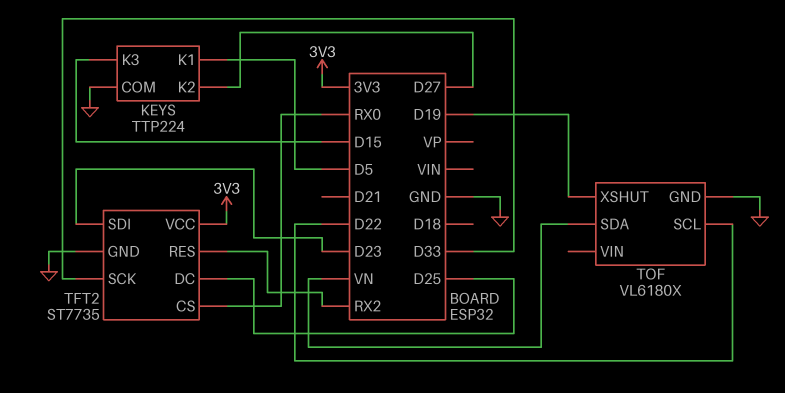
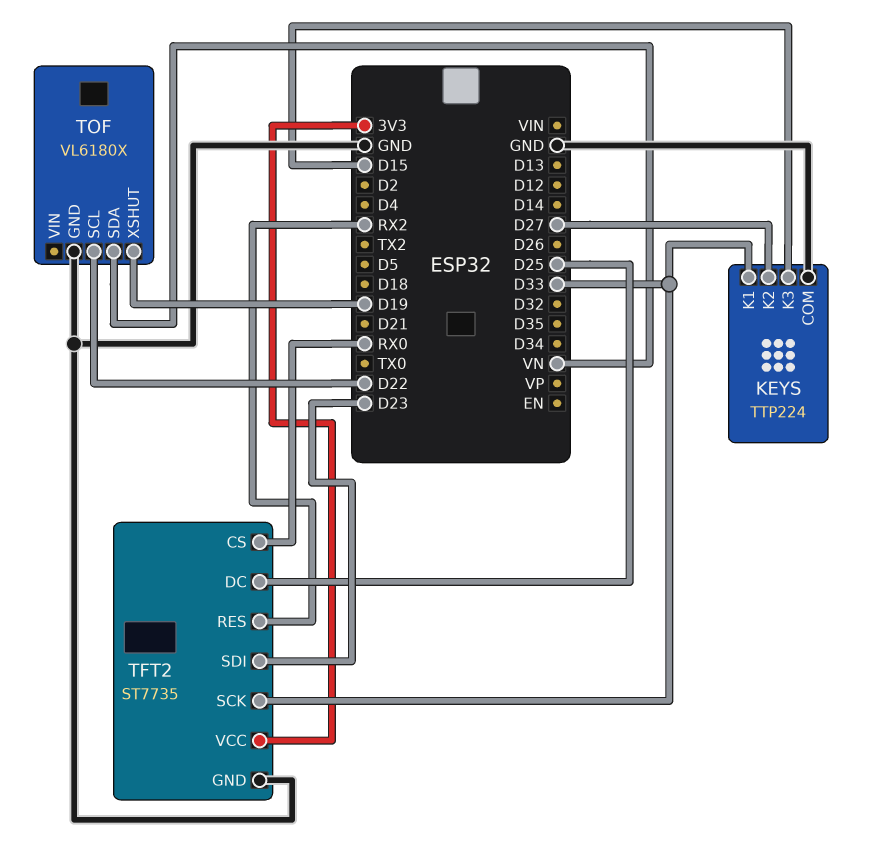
KEYS pin K1: D5 -> D33

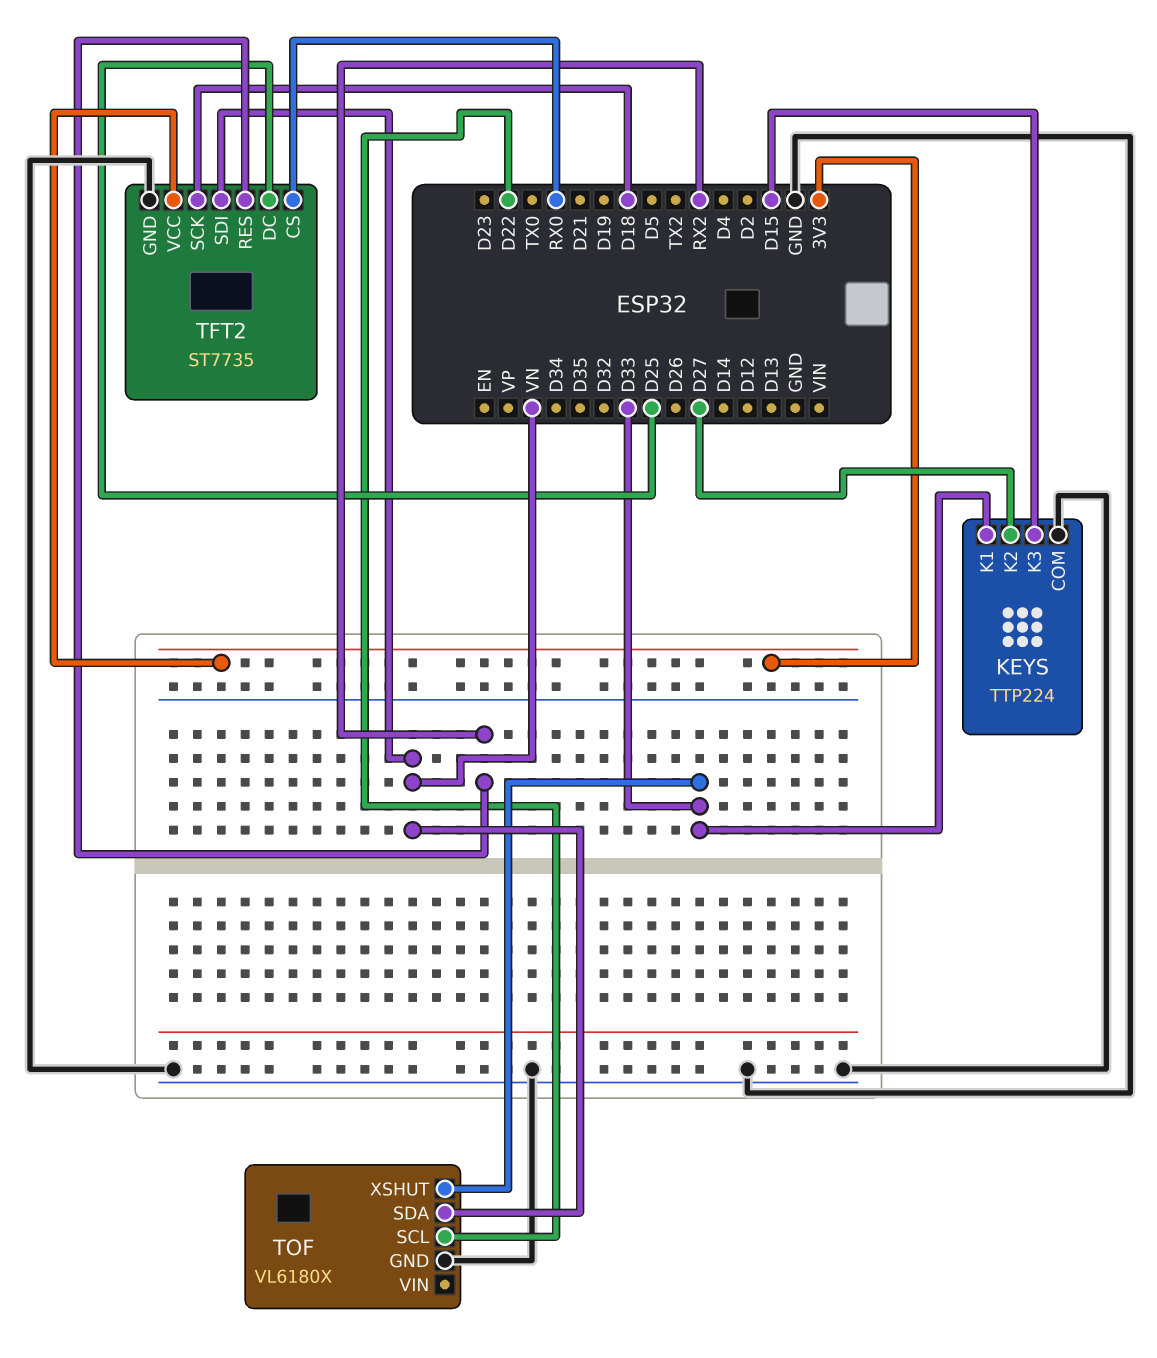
TFT2 pin SCK: D33 -> D18
TFT2 pin SDI: D23 -> VN
TOF pin XSHUT: D19 -> D33

